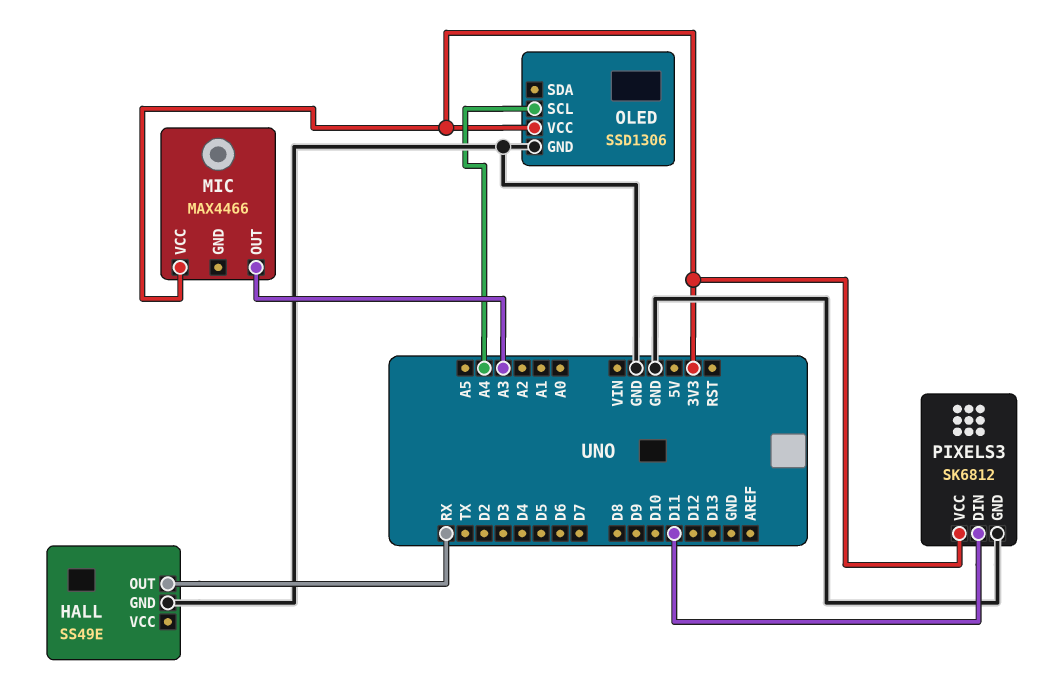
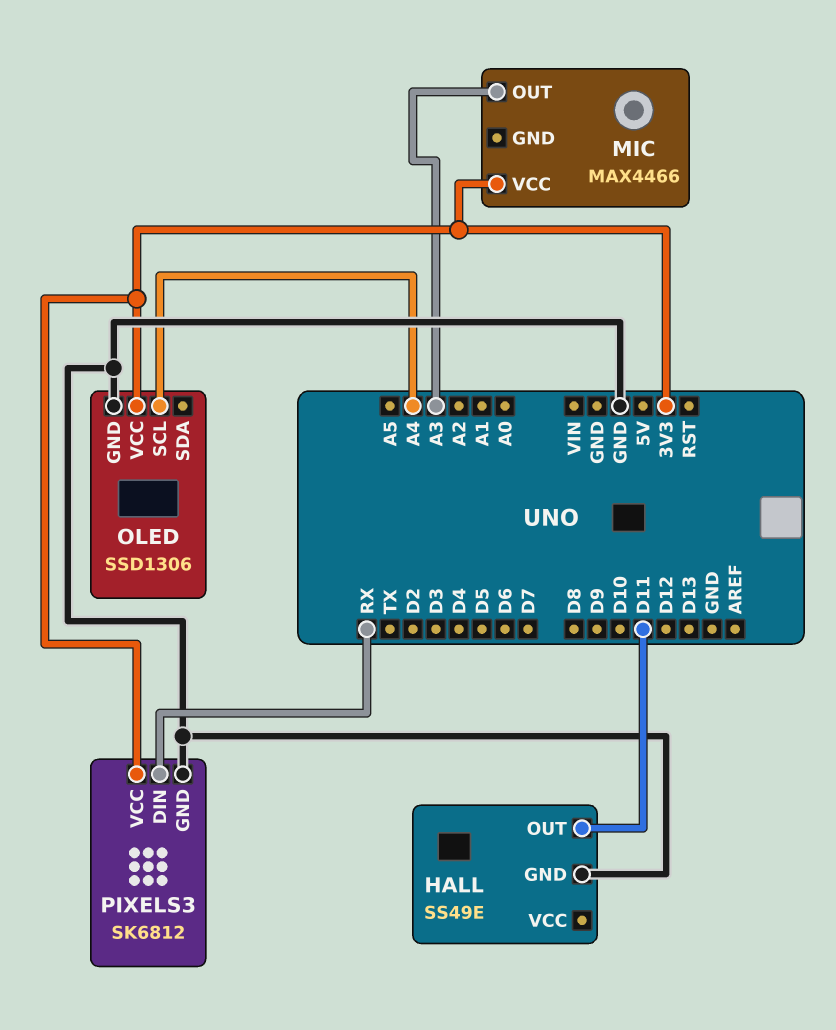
HALL pin OUT: RX -> D11
PIXELS3 pin DIN: D11 -> RX

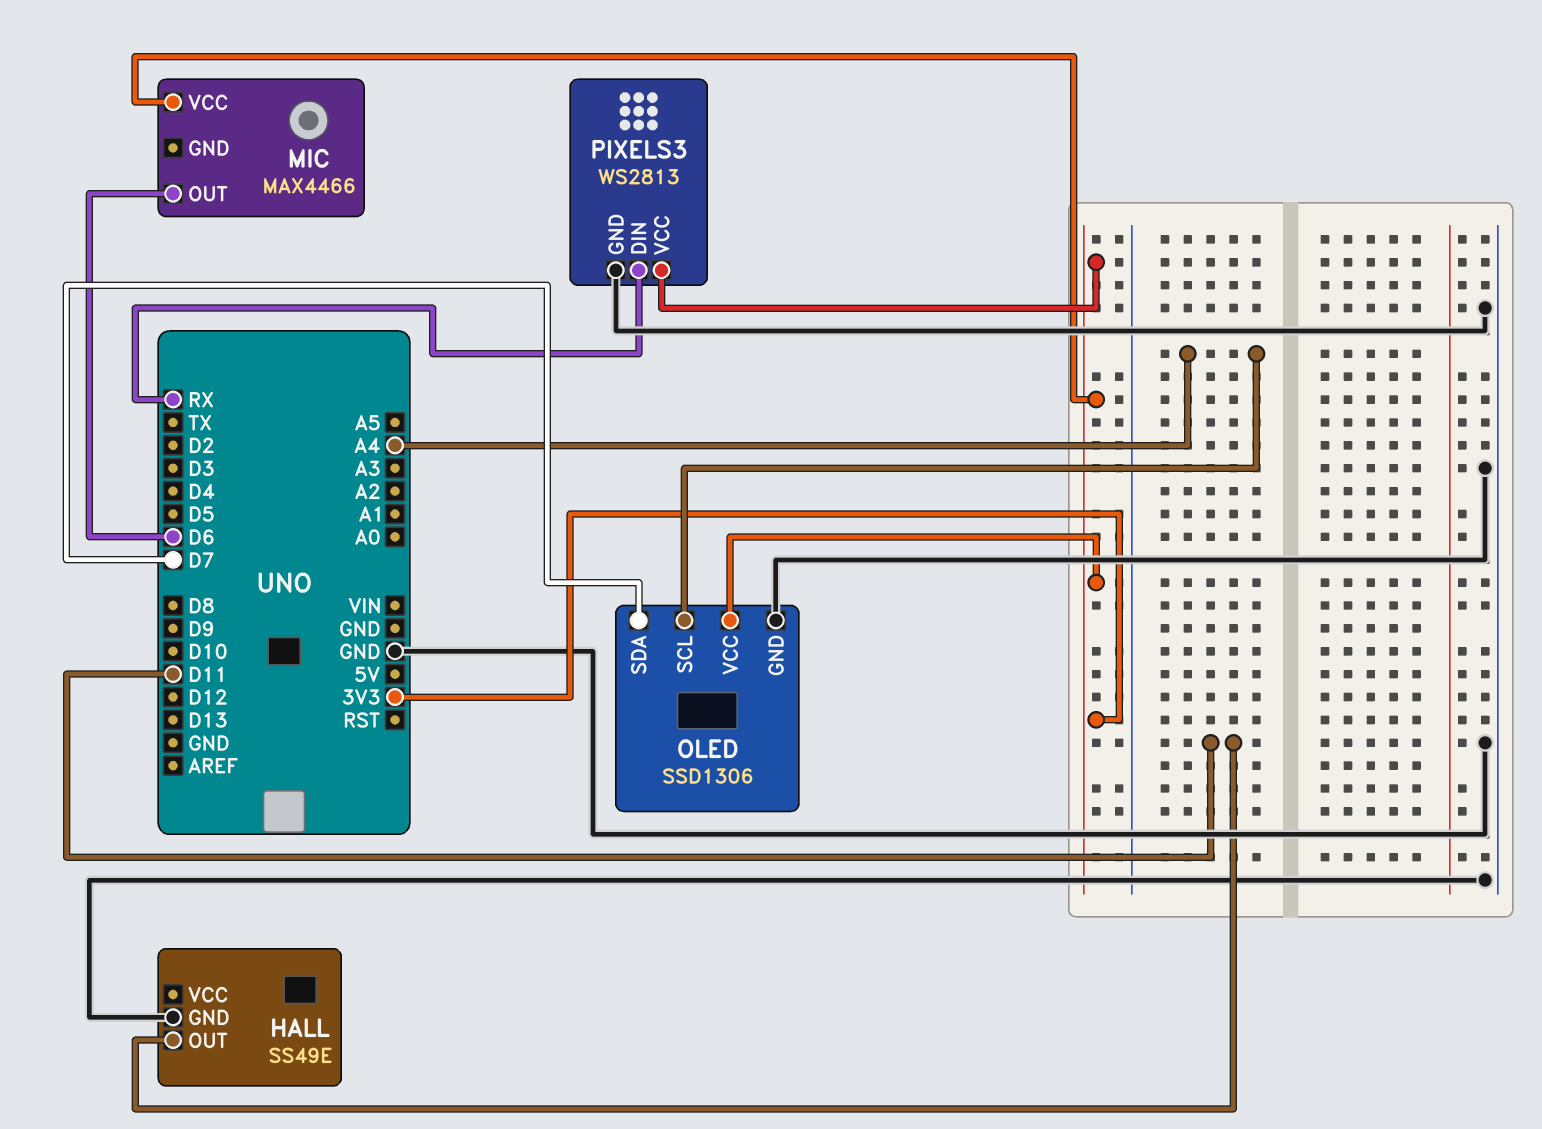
MIC pin OUT: A3 -> D6
OLED pin SDA: none -> D7
PIXELS3: SK6812 -> WS2813

